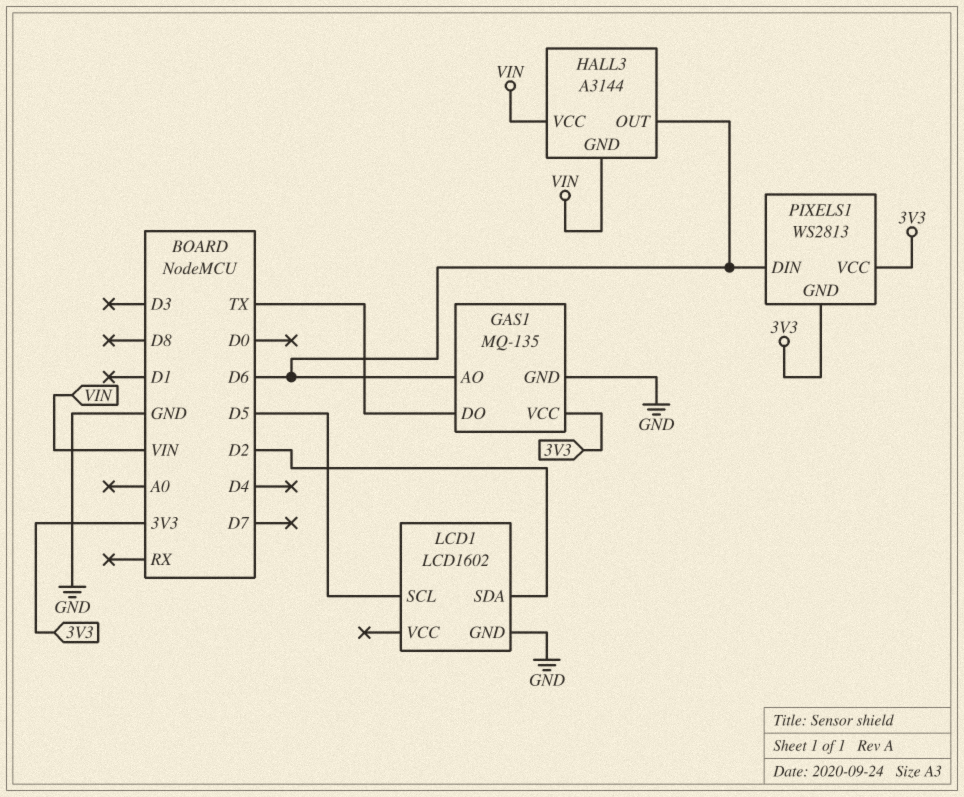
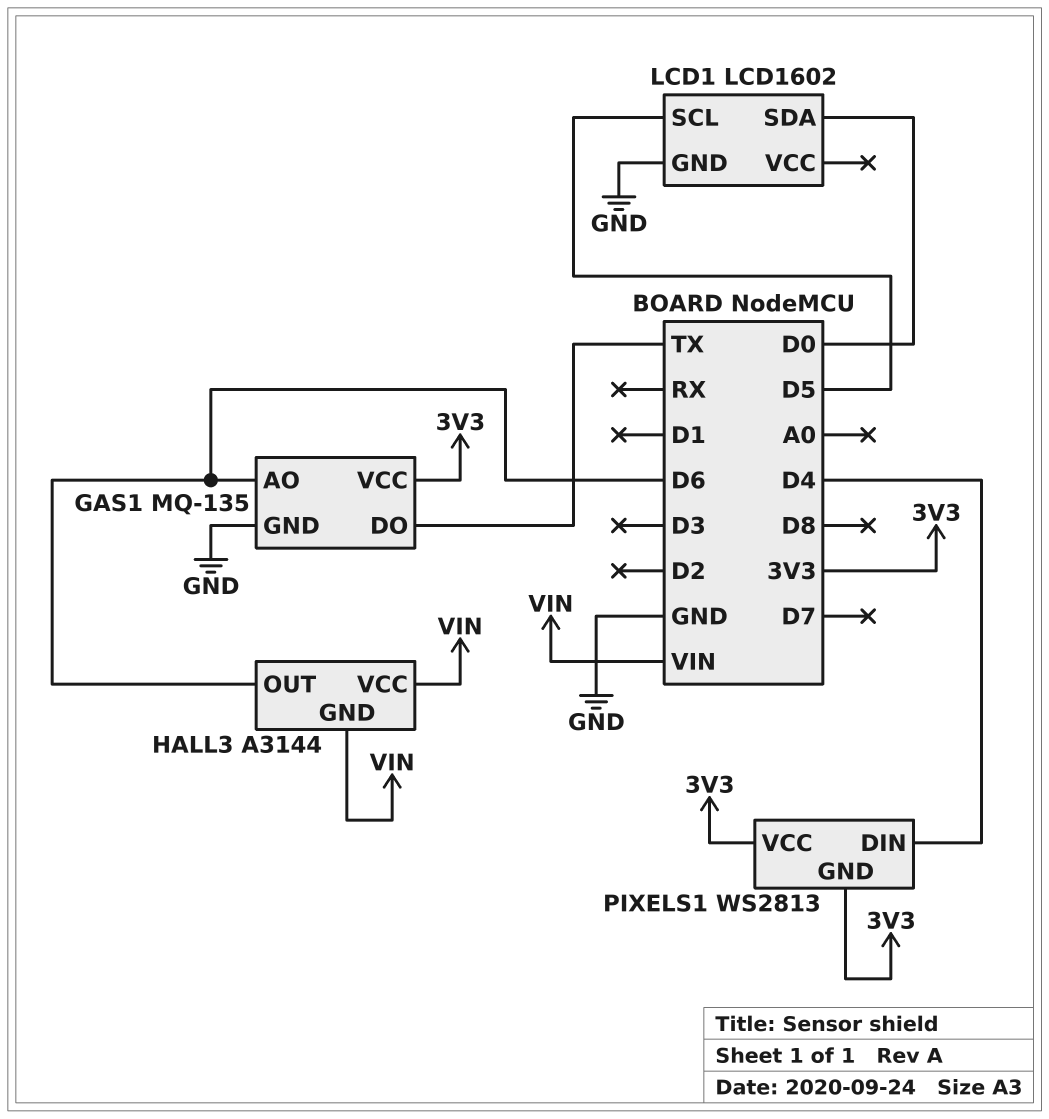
LCD1 pin SDA: D2 -> D0
PIXELS1 pin DIN: D6 -> D4

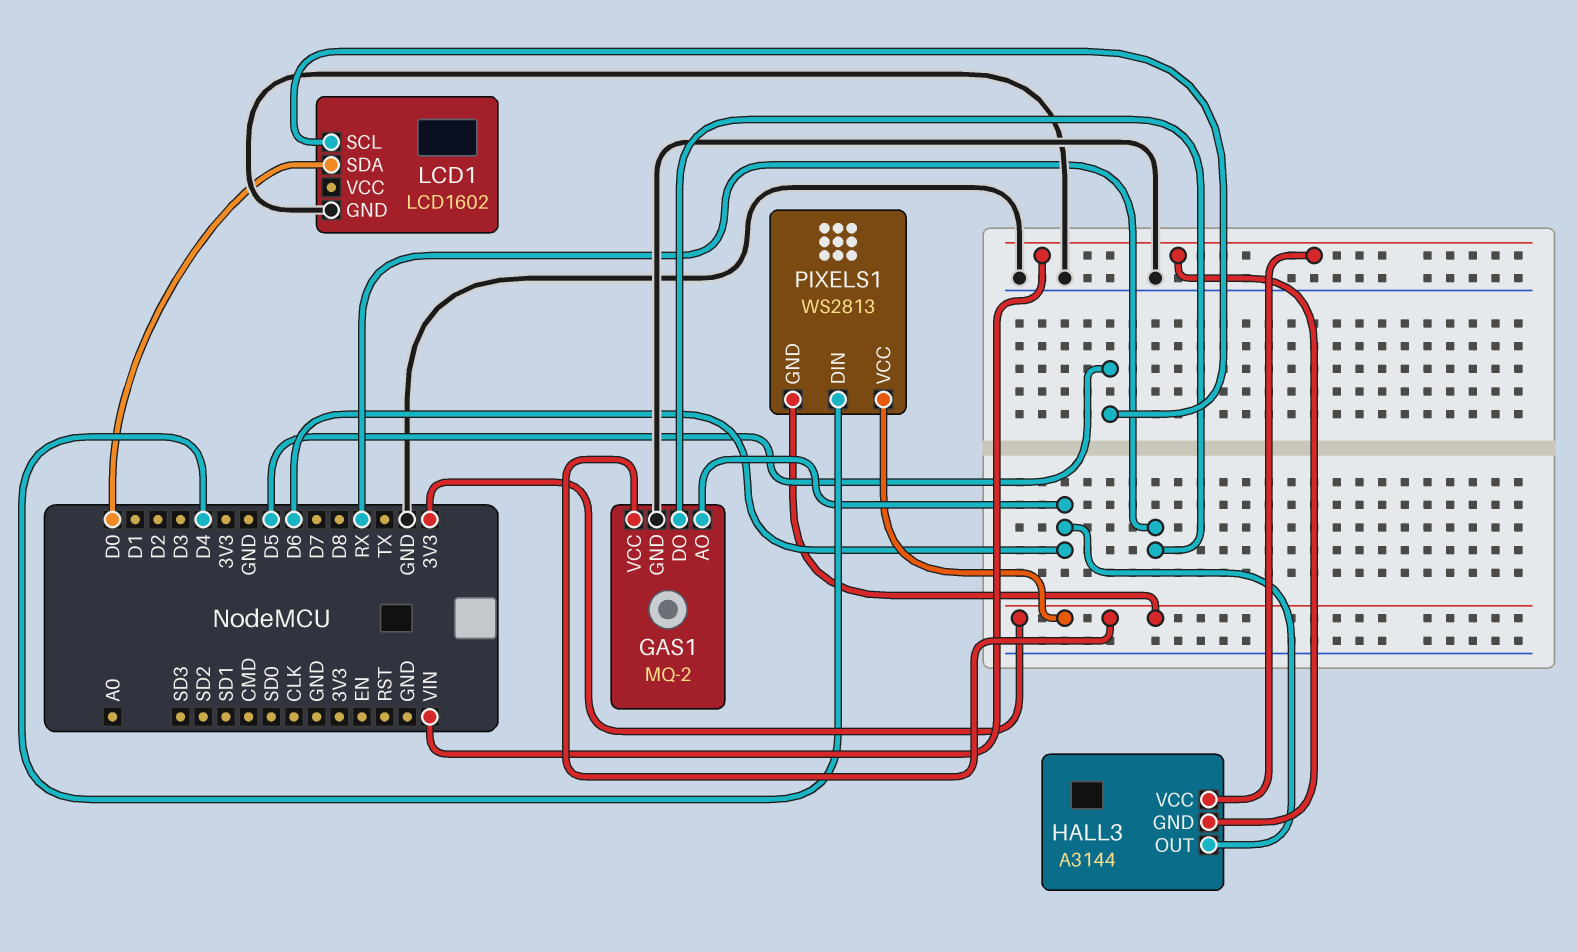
GAS1: MQ-135 -> MQ-2
GAS1 pin DO: TX -> RX

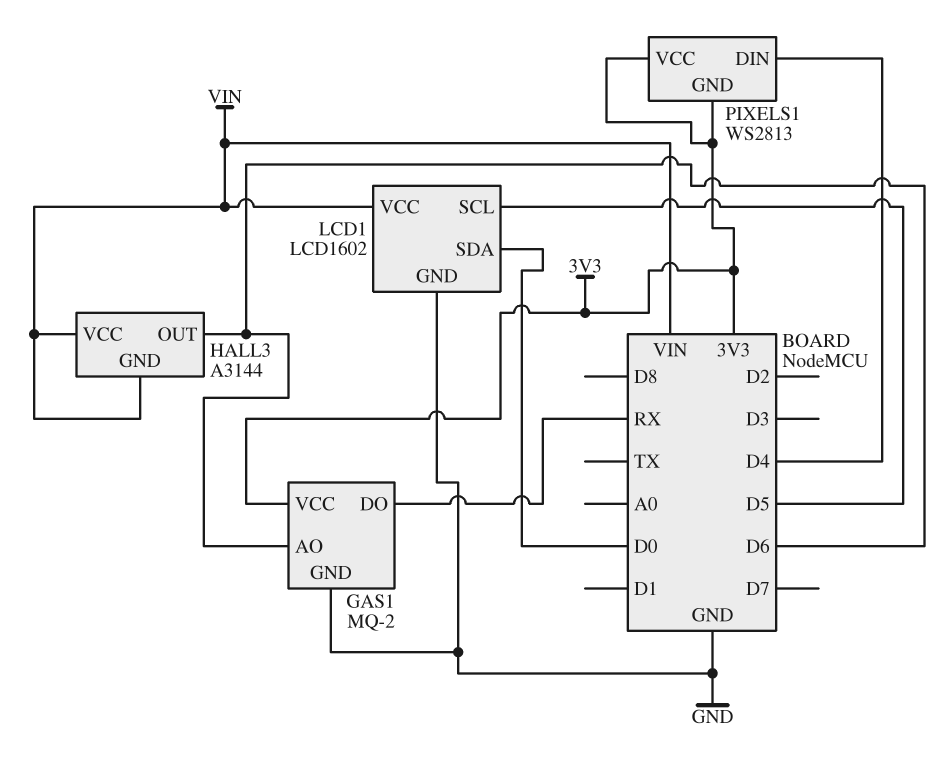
LCD1 pin VCC: none -> VIN

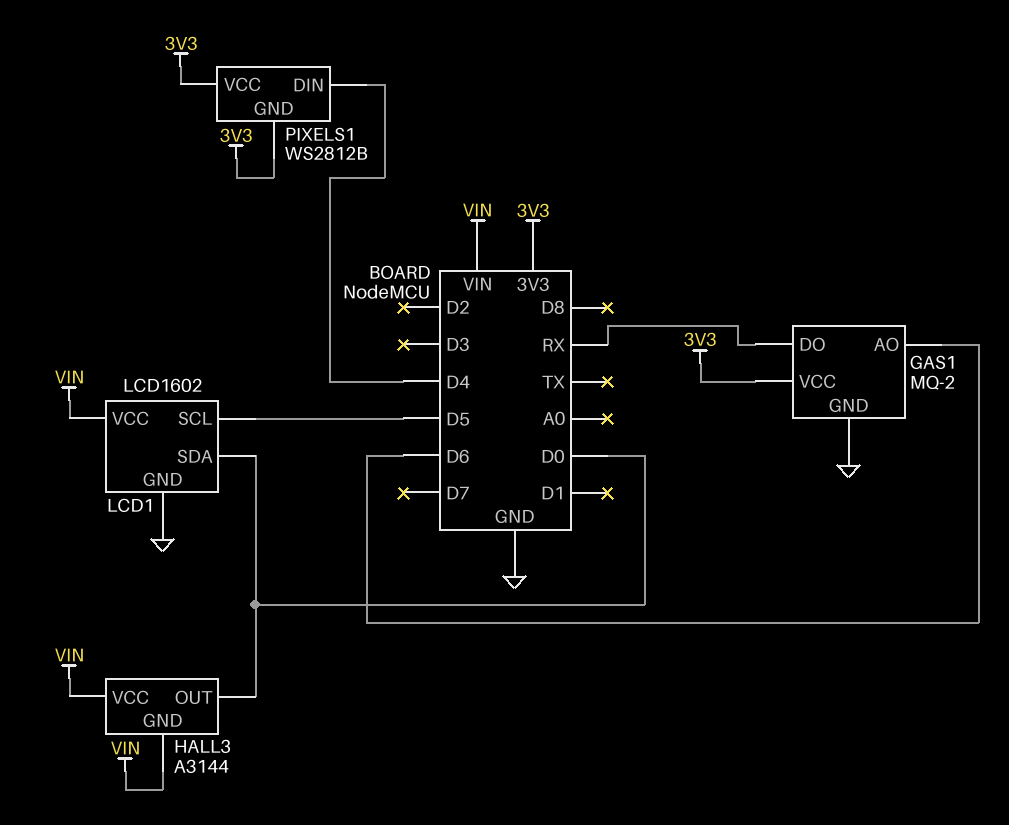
HALL3 pin OUT: D6 -> D0
PIXELS1: WS2813 -> WS2812B

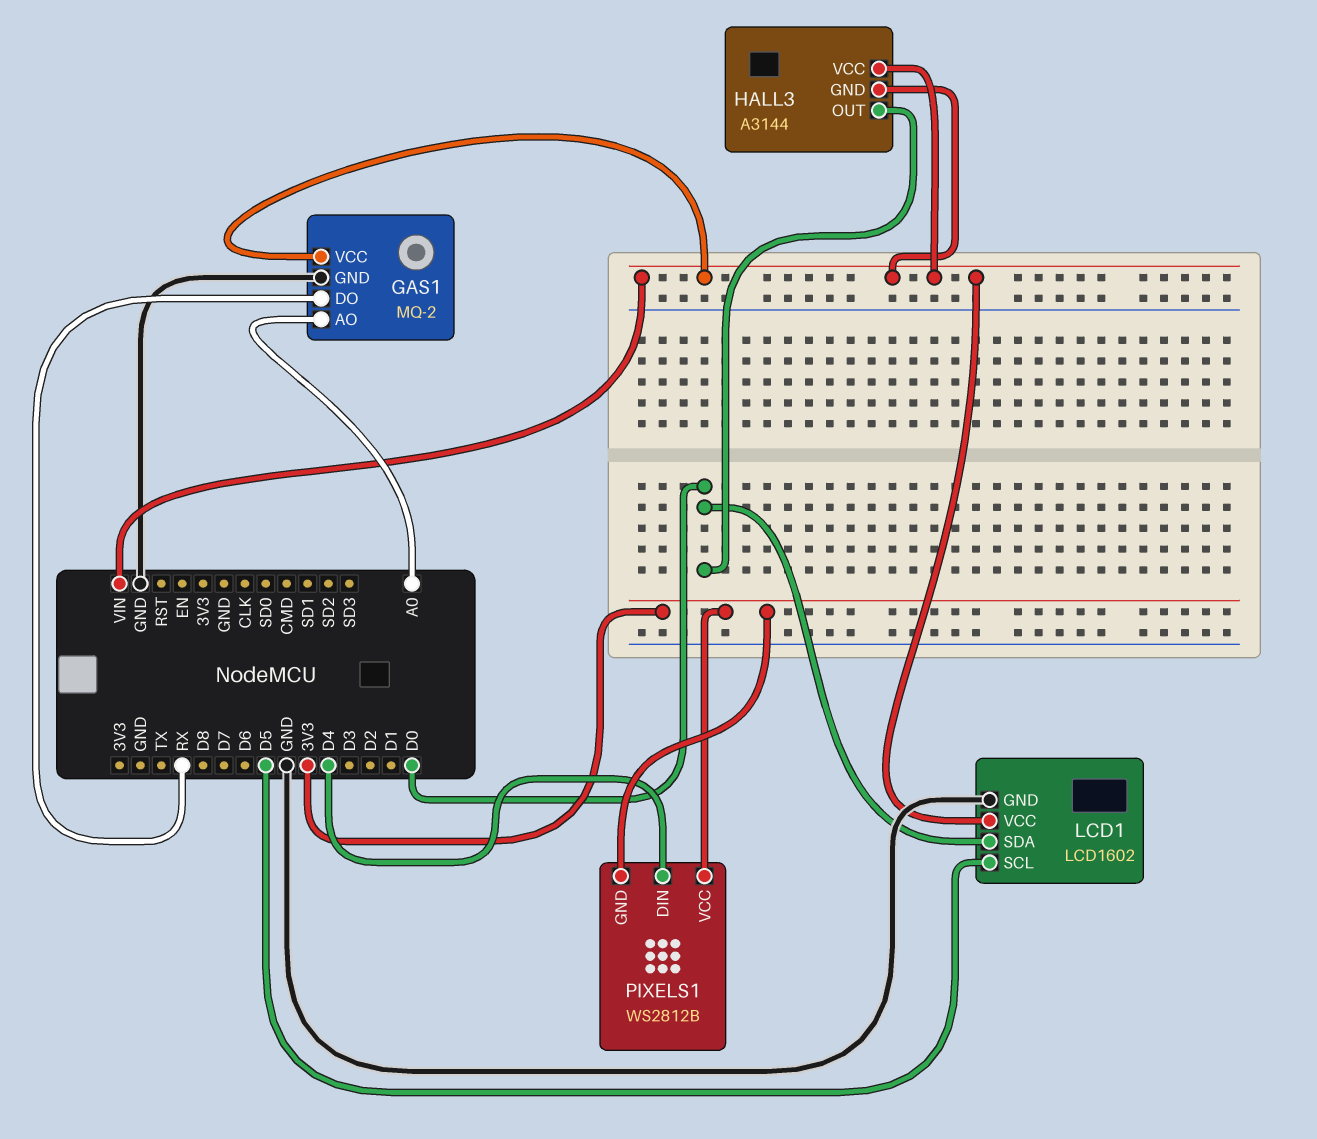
GAS1 pin AO: D6 -> A0
GAS1 pin VCC: 3V3 -> VIN

